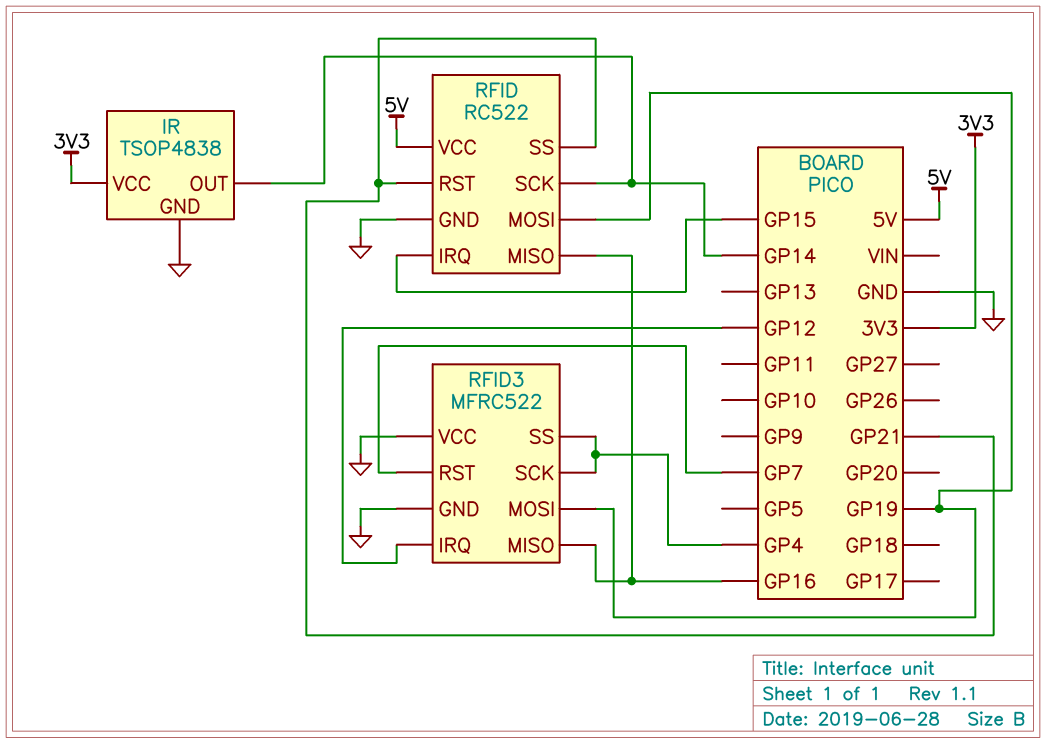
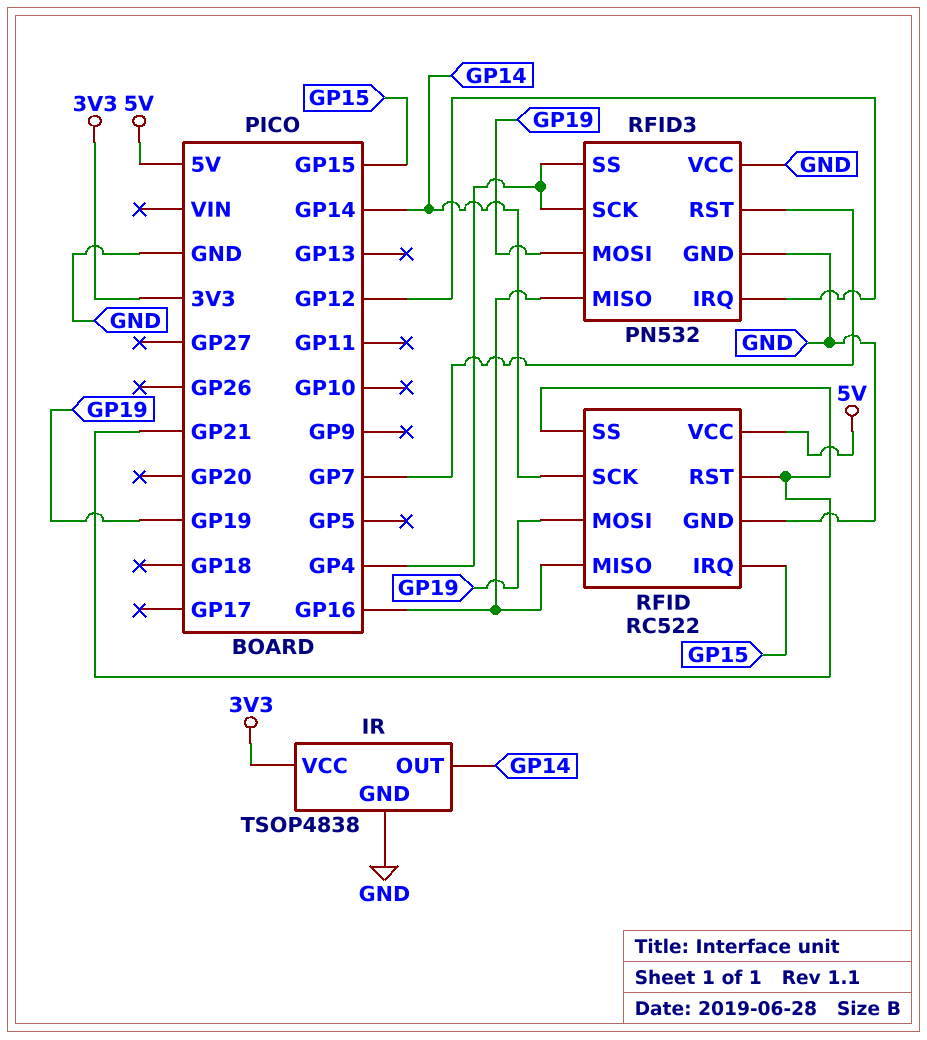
RFID3: MFRC522 -> PN532

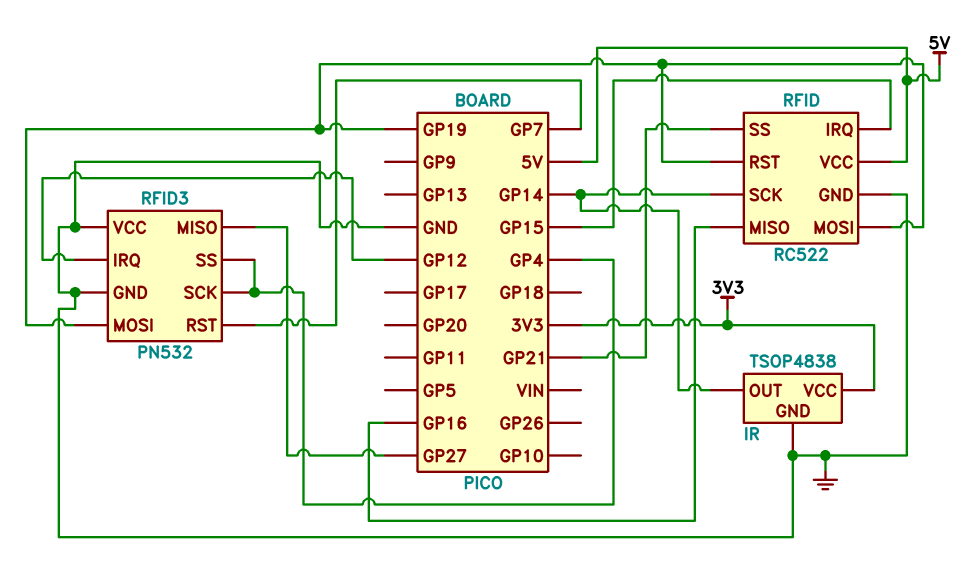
RFID pin RST: GP21 -> GP19
RFID3 pin MISO: GP16 -> GP27

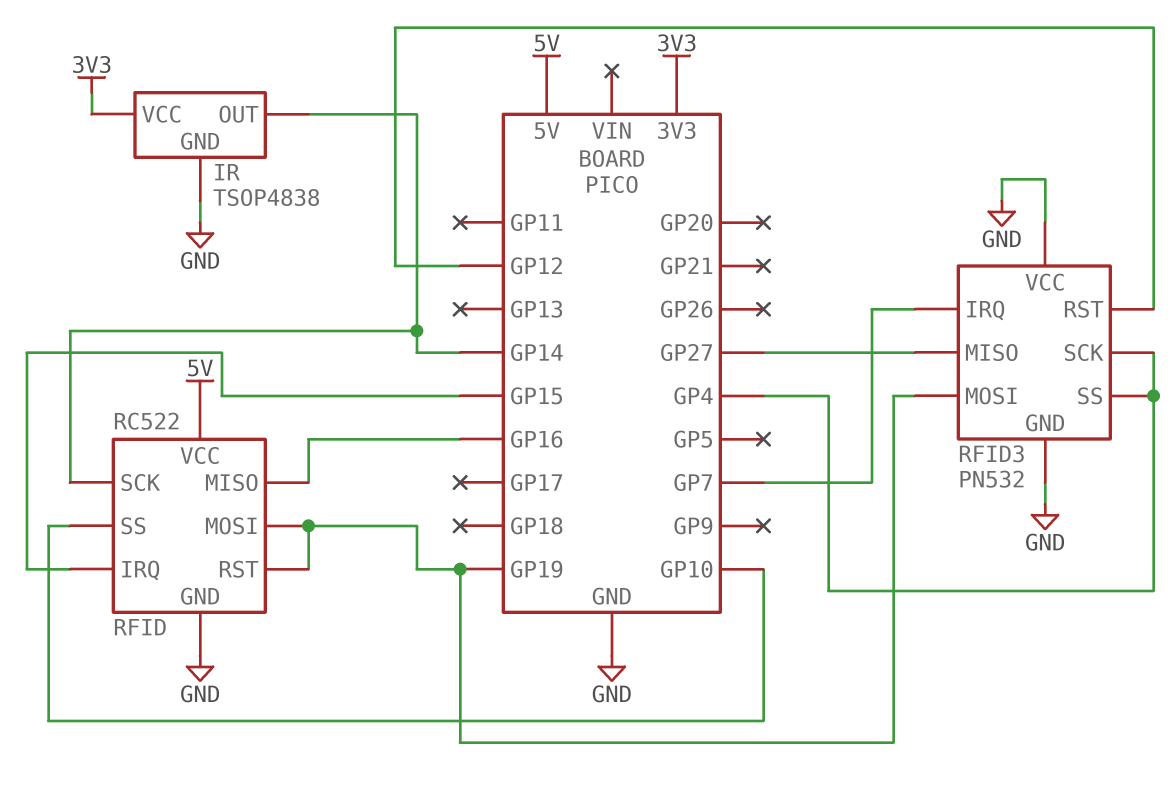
RFID pin SS: GP21 -> GP10
RFID3 pin IRQ: GP12 -> GP7
RFID3 pin RST: GP7 -> GP12

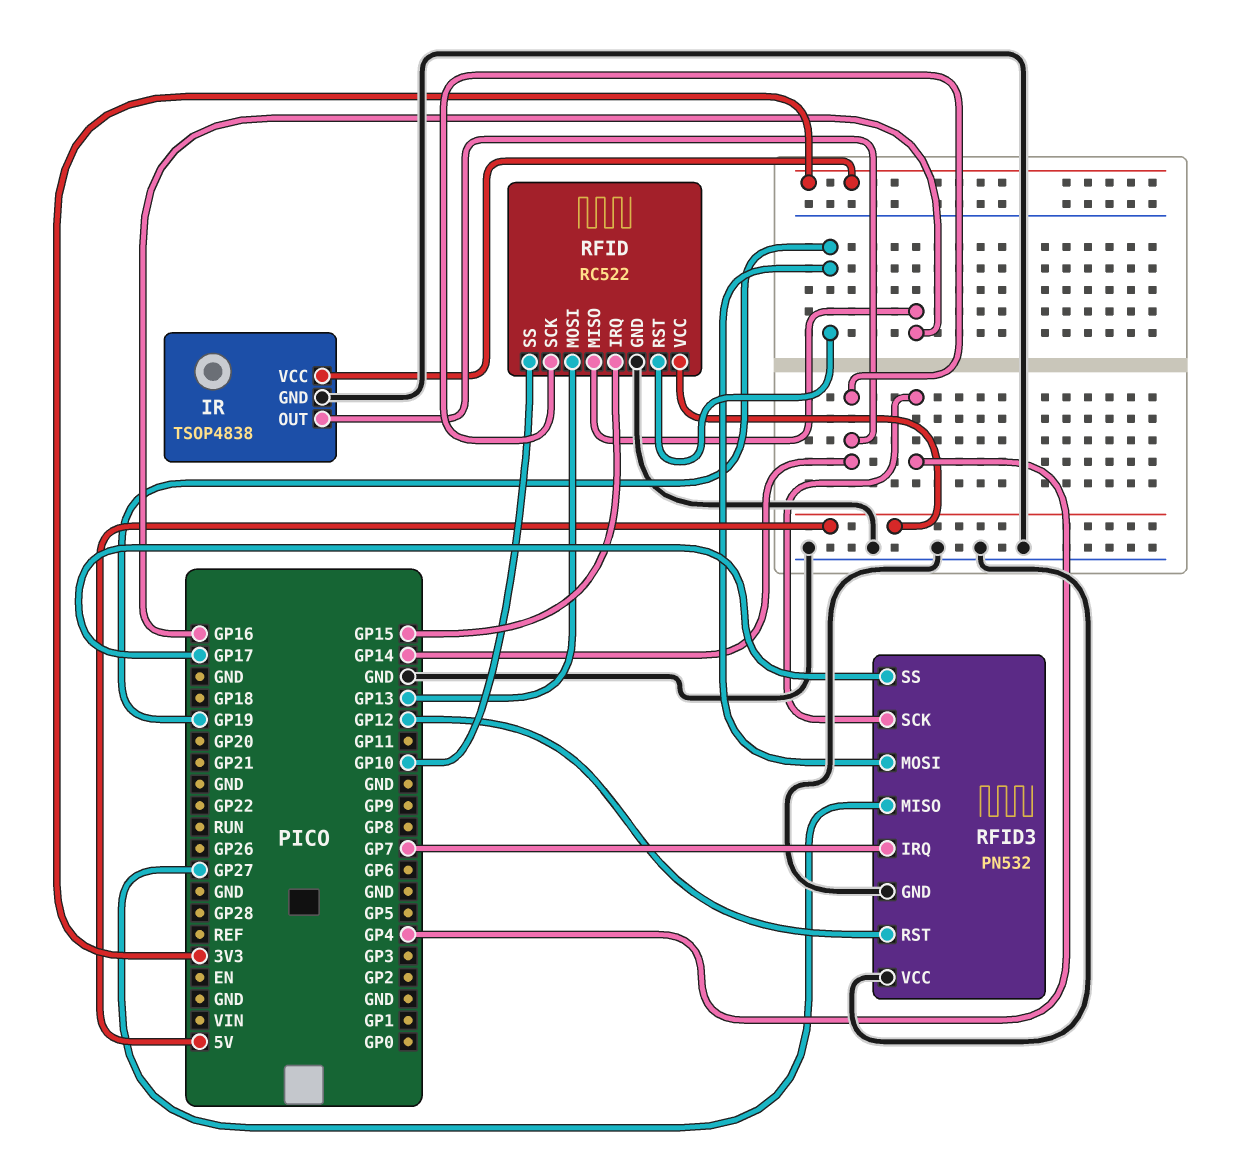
RFID pin MOSI: GP19 -> GP13
RFID3 pin SS: GP4 -> GP17

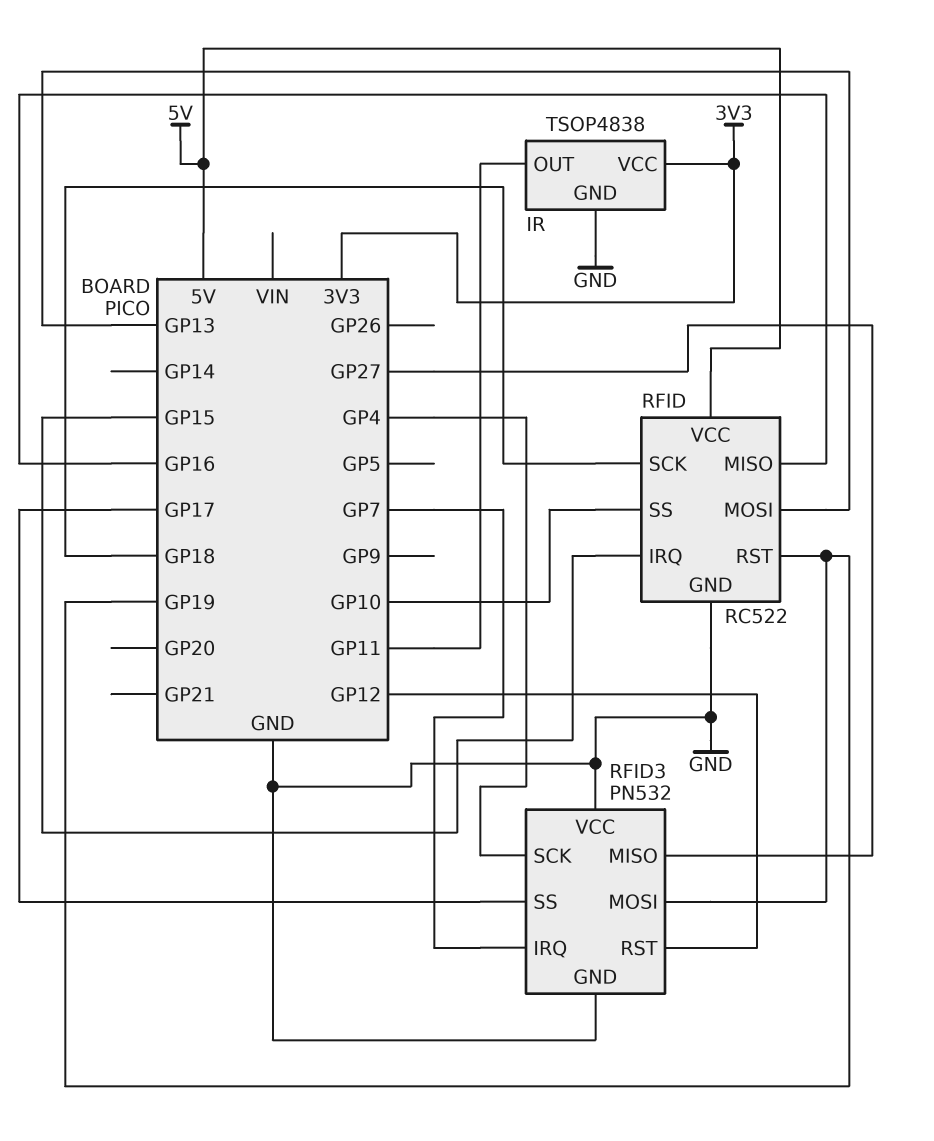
IR pin OUT: GP14 -> GP11
RFID pin SCK: GP14 -> GP18

